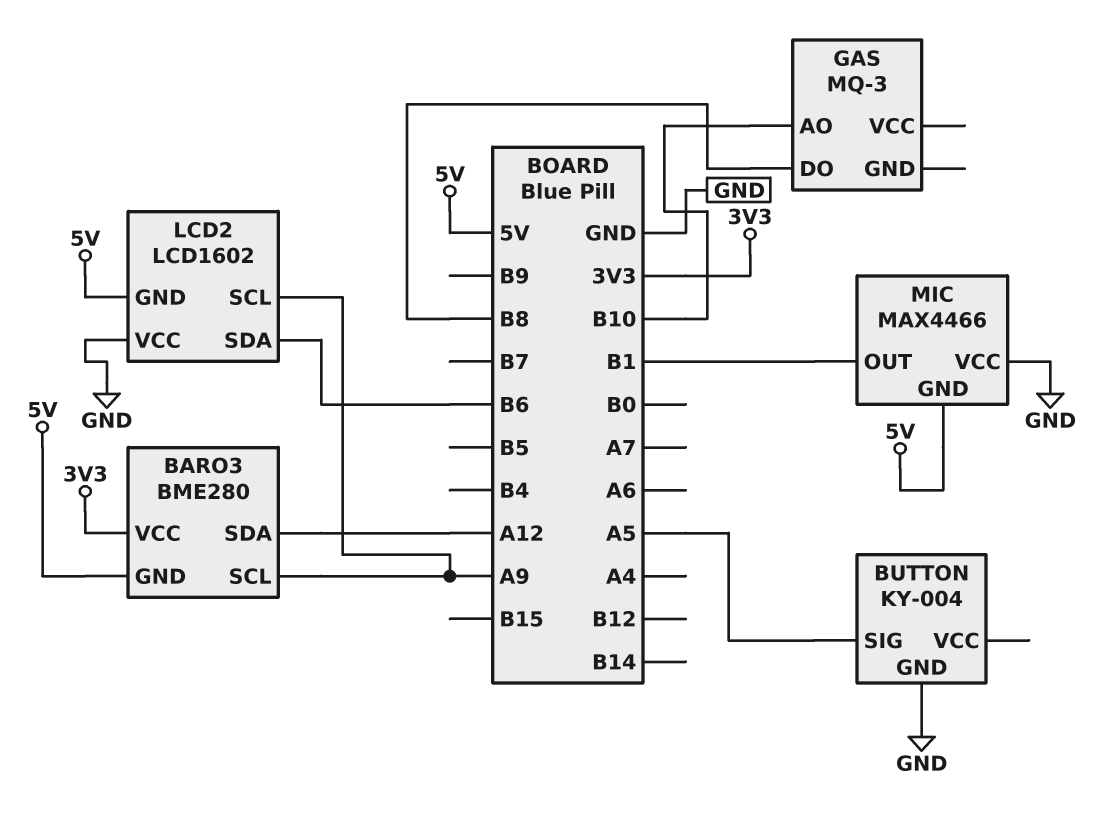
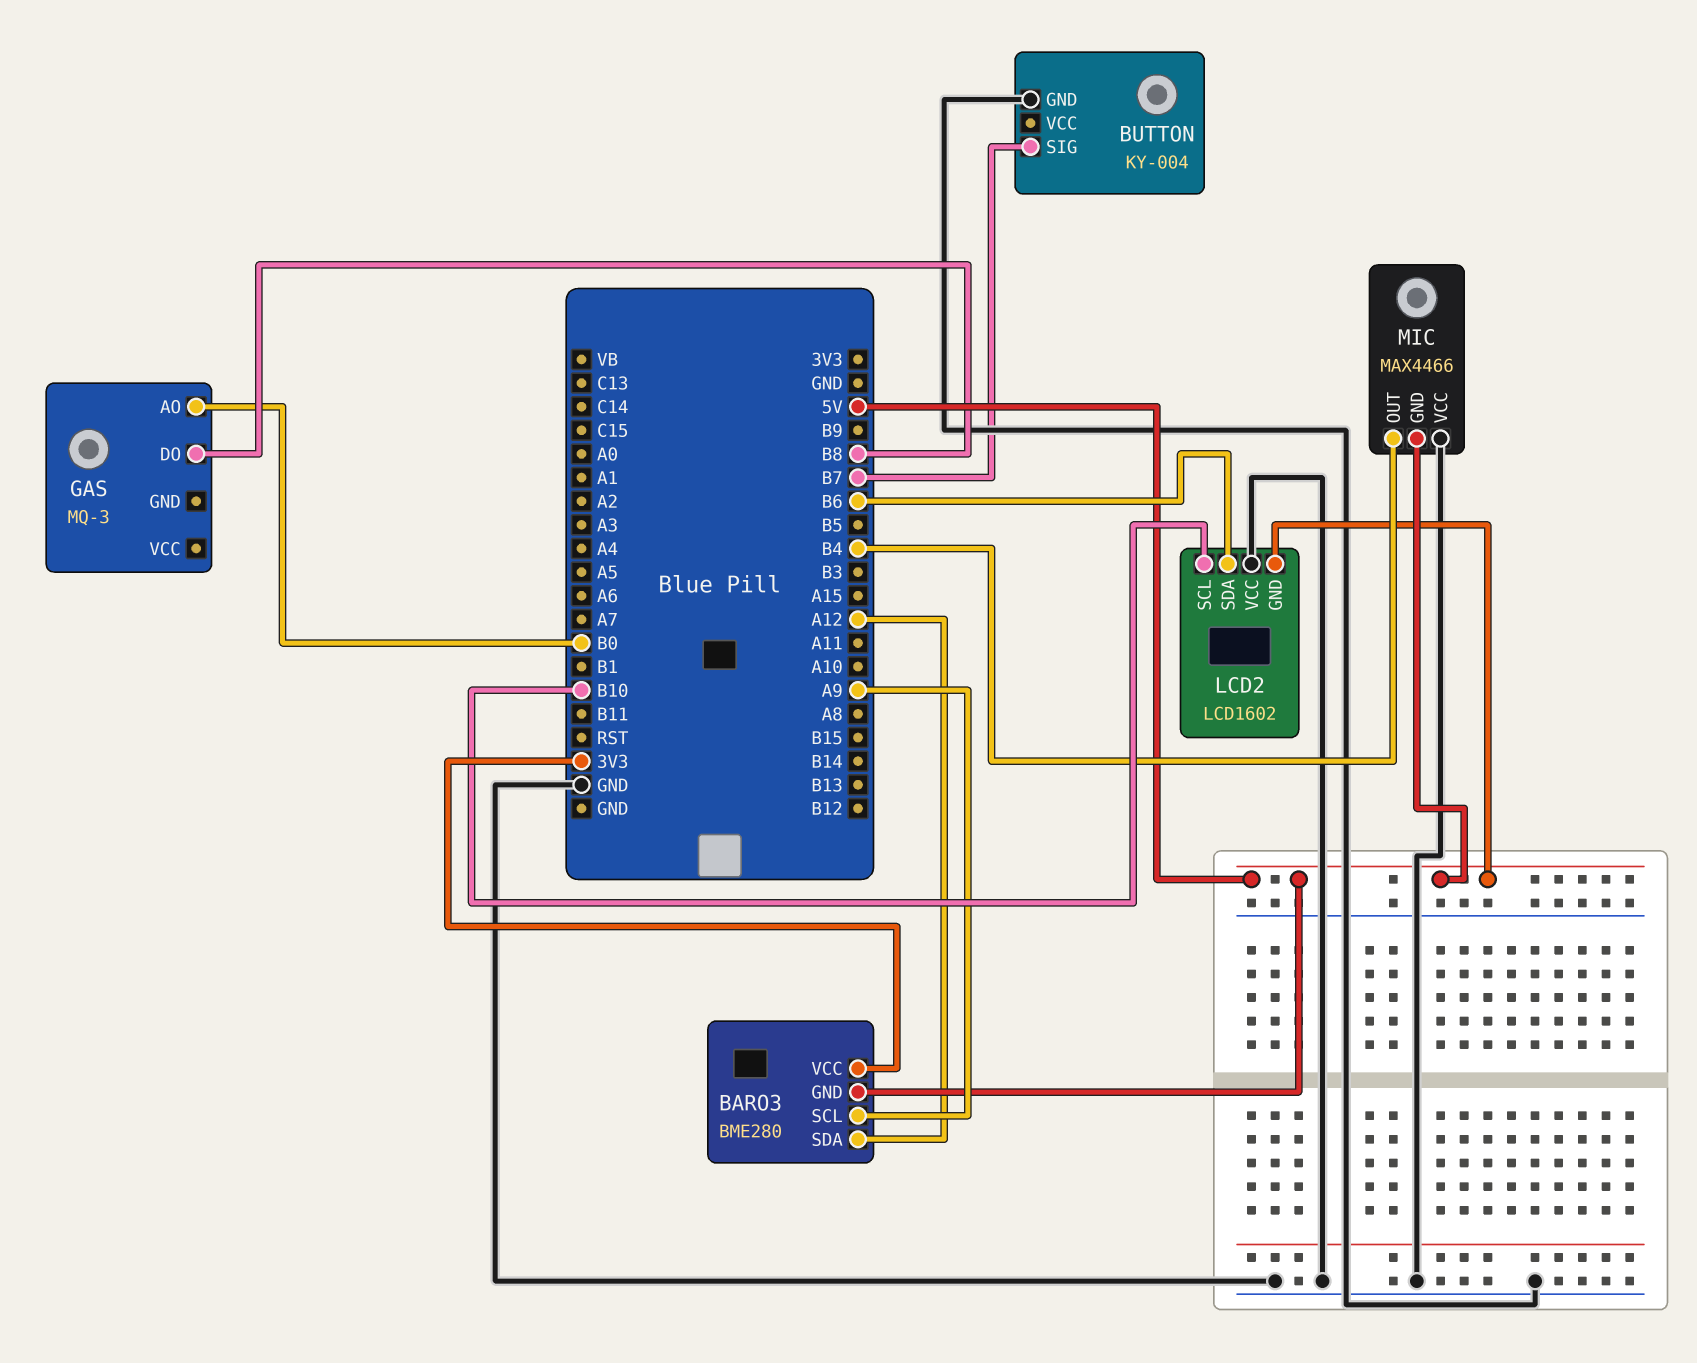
BUTTON pin SIG: A5 -> B7
GAS pin AO: B10 -> B0
LCD2 pin SCL: A9 -> B10
MIC pin OUT: B1 -> B4

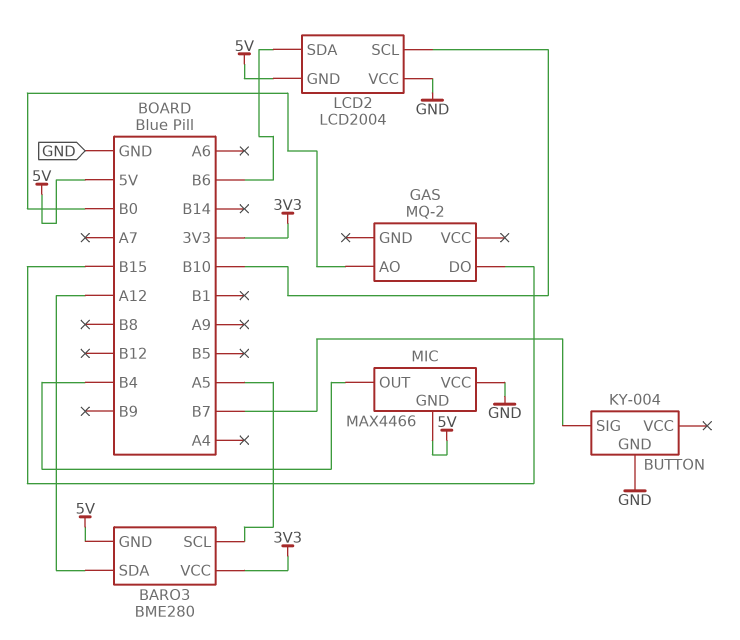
BARO3 pin SCL: A9 -> A5
GAS: MQ-3 -> MQ-2
GAS pin DO: B8 -> B15
LCD2: LCD1602 -> LCD2004

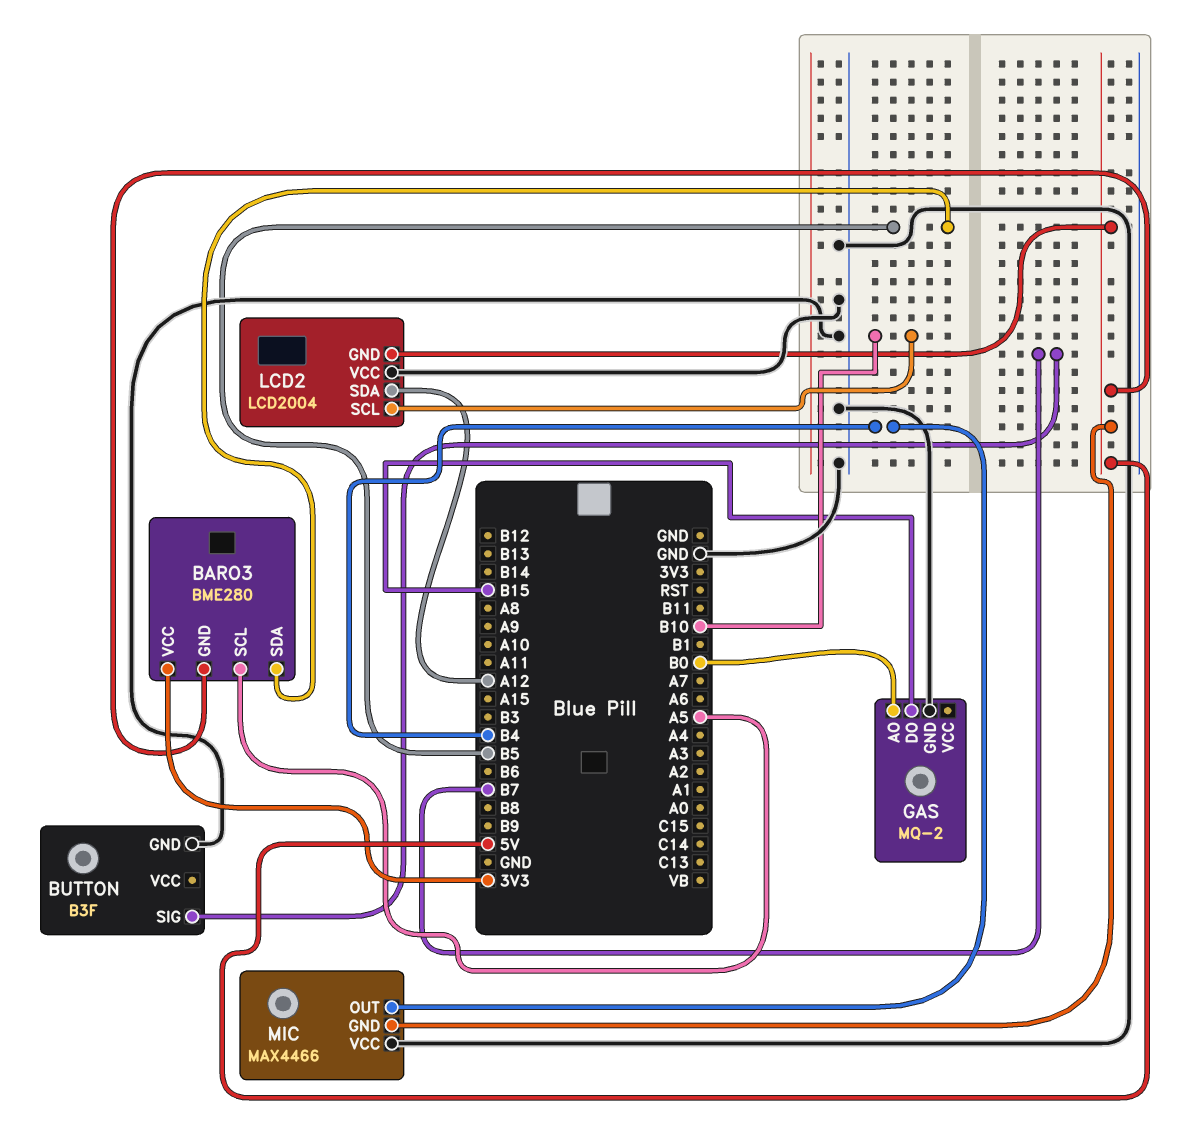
BARO3 pin SDA: A12 -> B5
BUTTON: KY-004 -> B3F
GAS pin GND: none -> GND
LCD2 pin SDA: B6 -> A12

